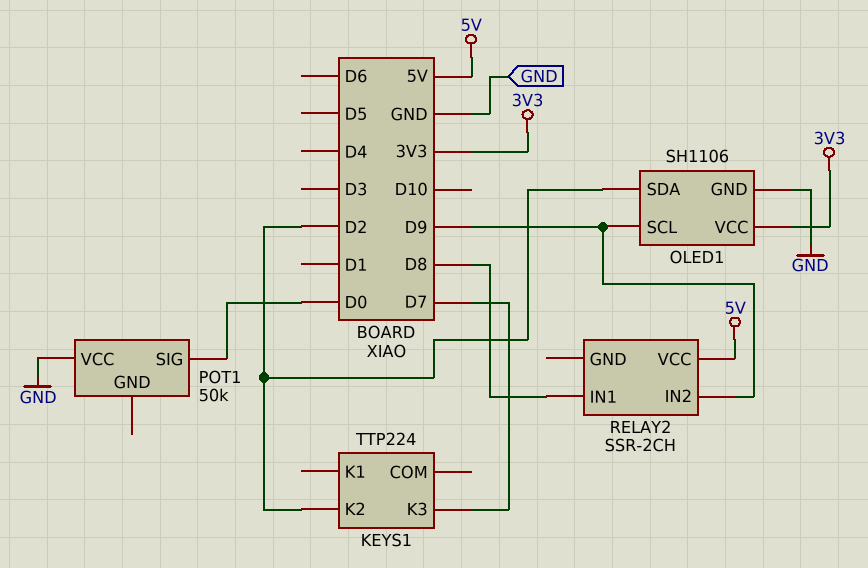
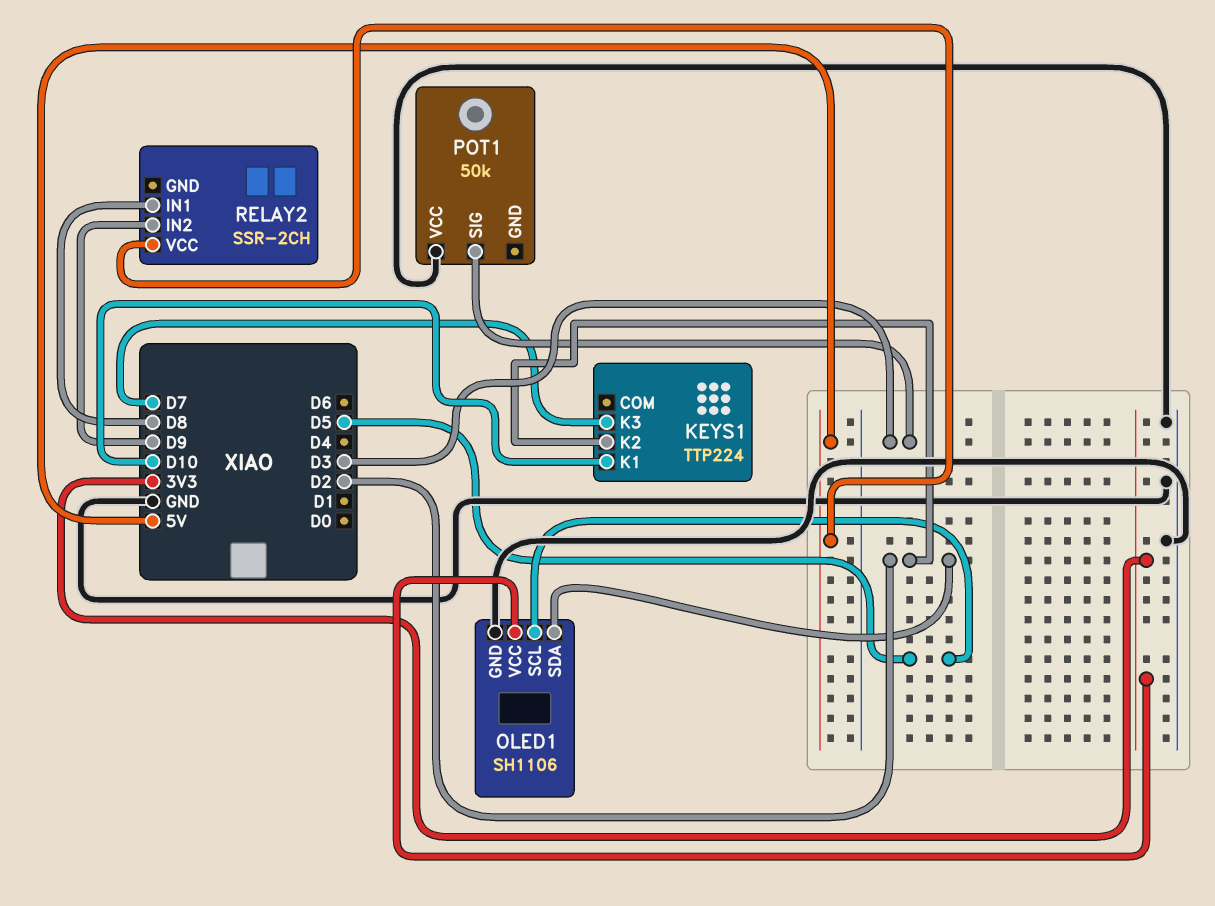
KEYS1 pin K1: none -> D10
OLED1 pin SCL: D9 -> D5
POT1 pin SIG: D0 -> D3

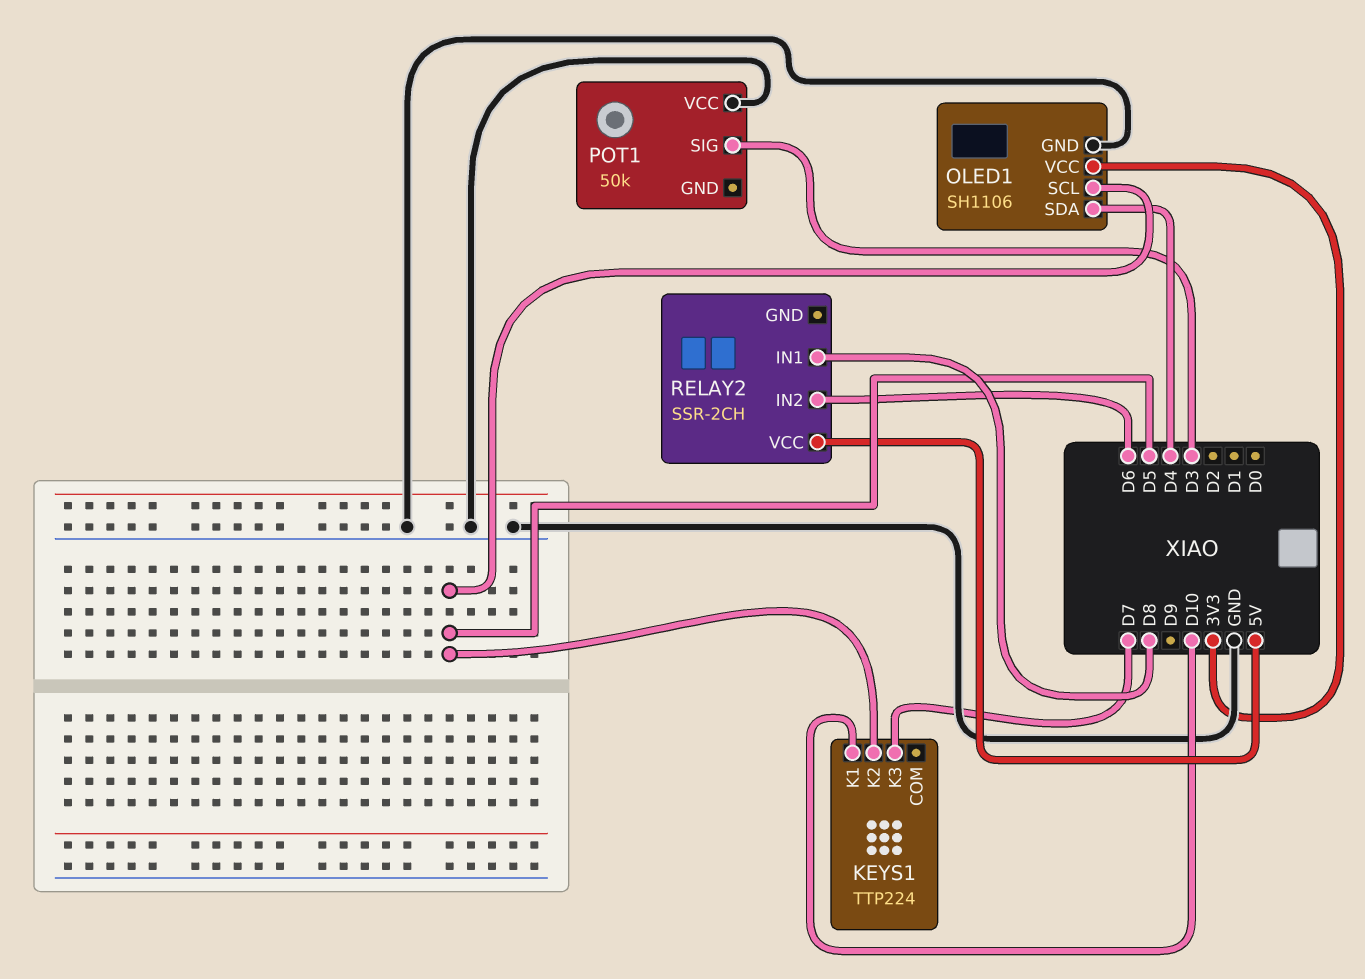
KEYS1 pin K2: D2 -> D5
OLED1 pin SDA: D2 -> D4
RELAY2 pin IN2: D9 -> D6

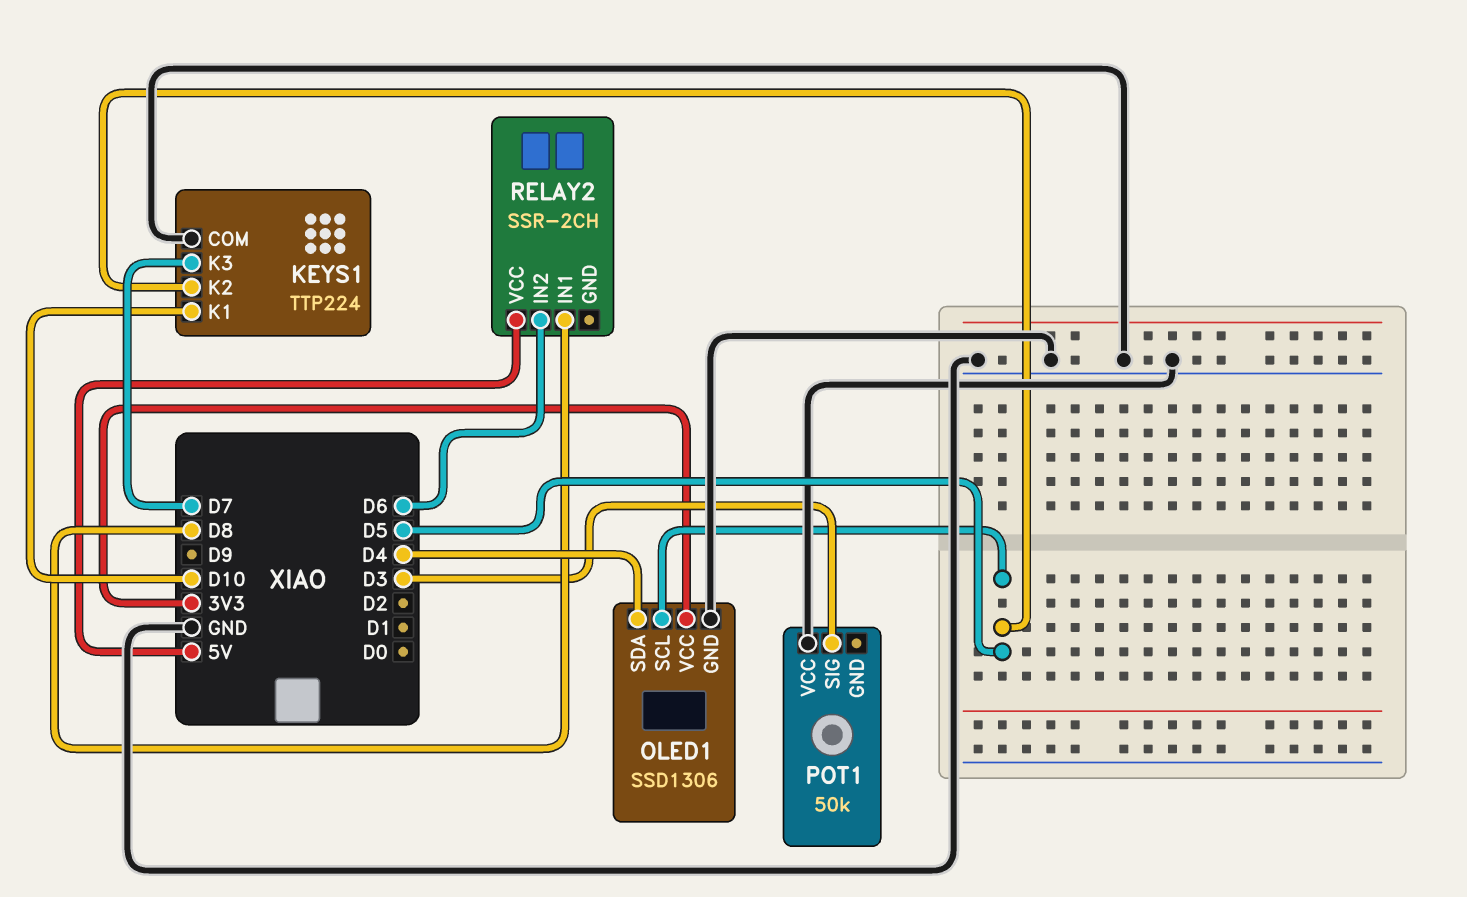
KEYS1 pin COM: none -> GND
OLED1: SH1106 -> SSD1306

